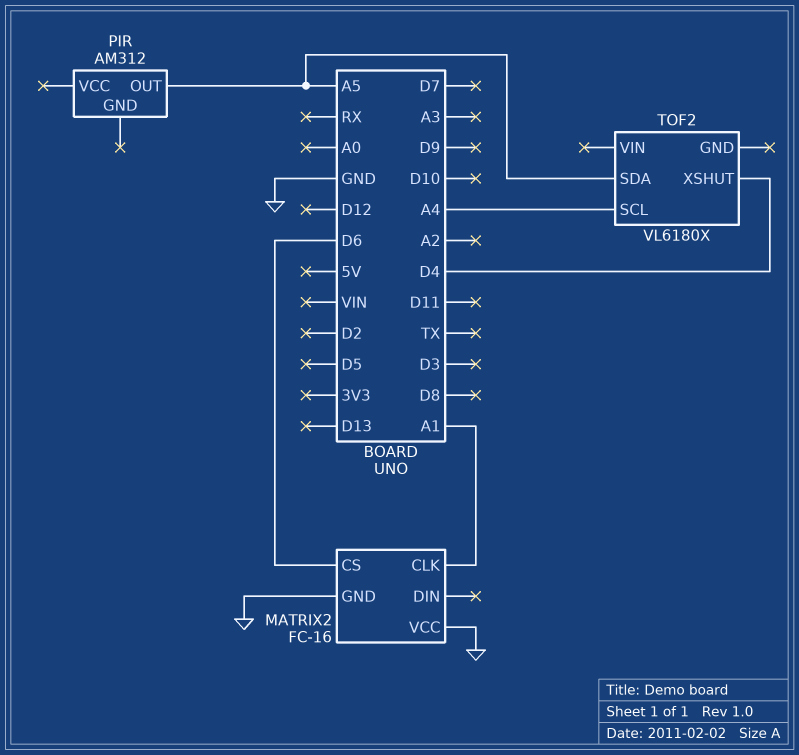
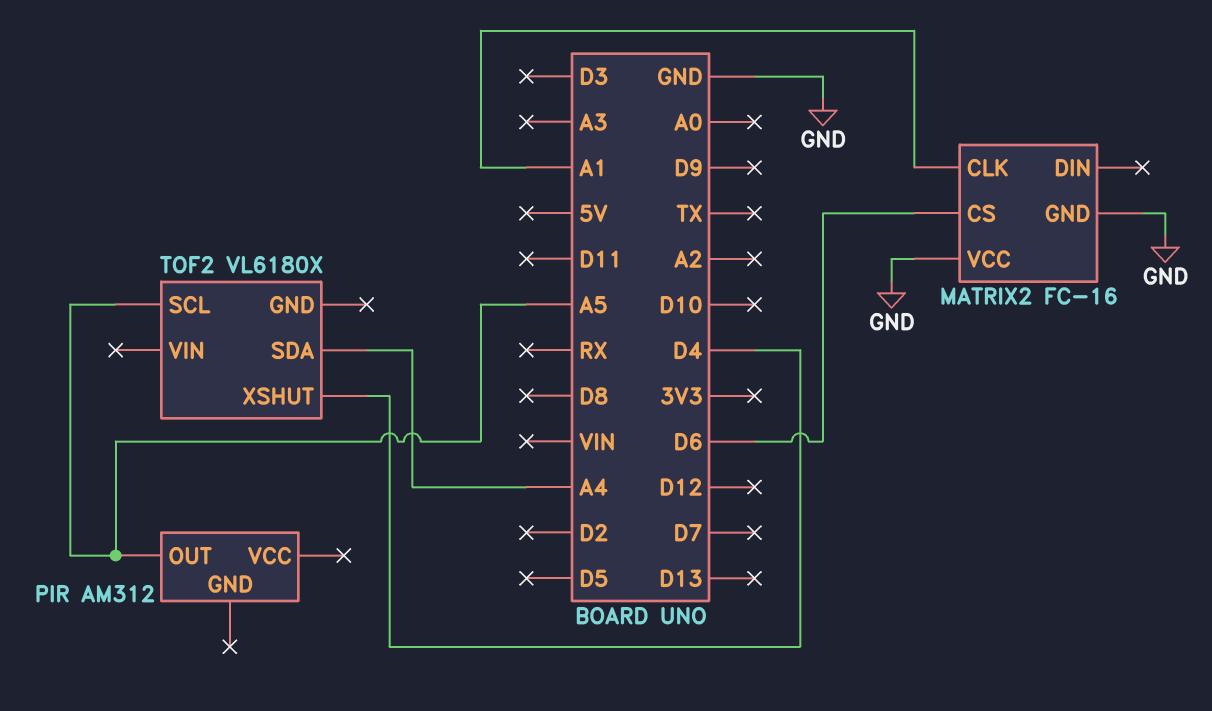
TOF2 pin SCL: A4 -> A5
TOF2 pin SDA: A5 -> A4

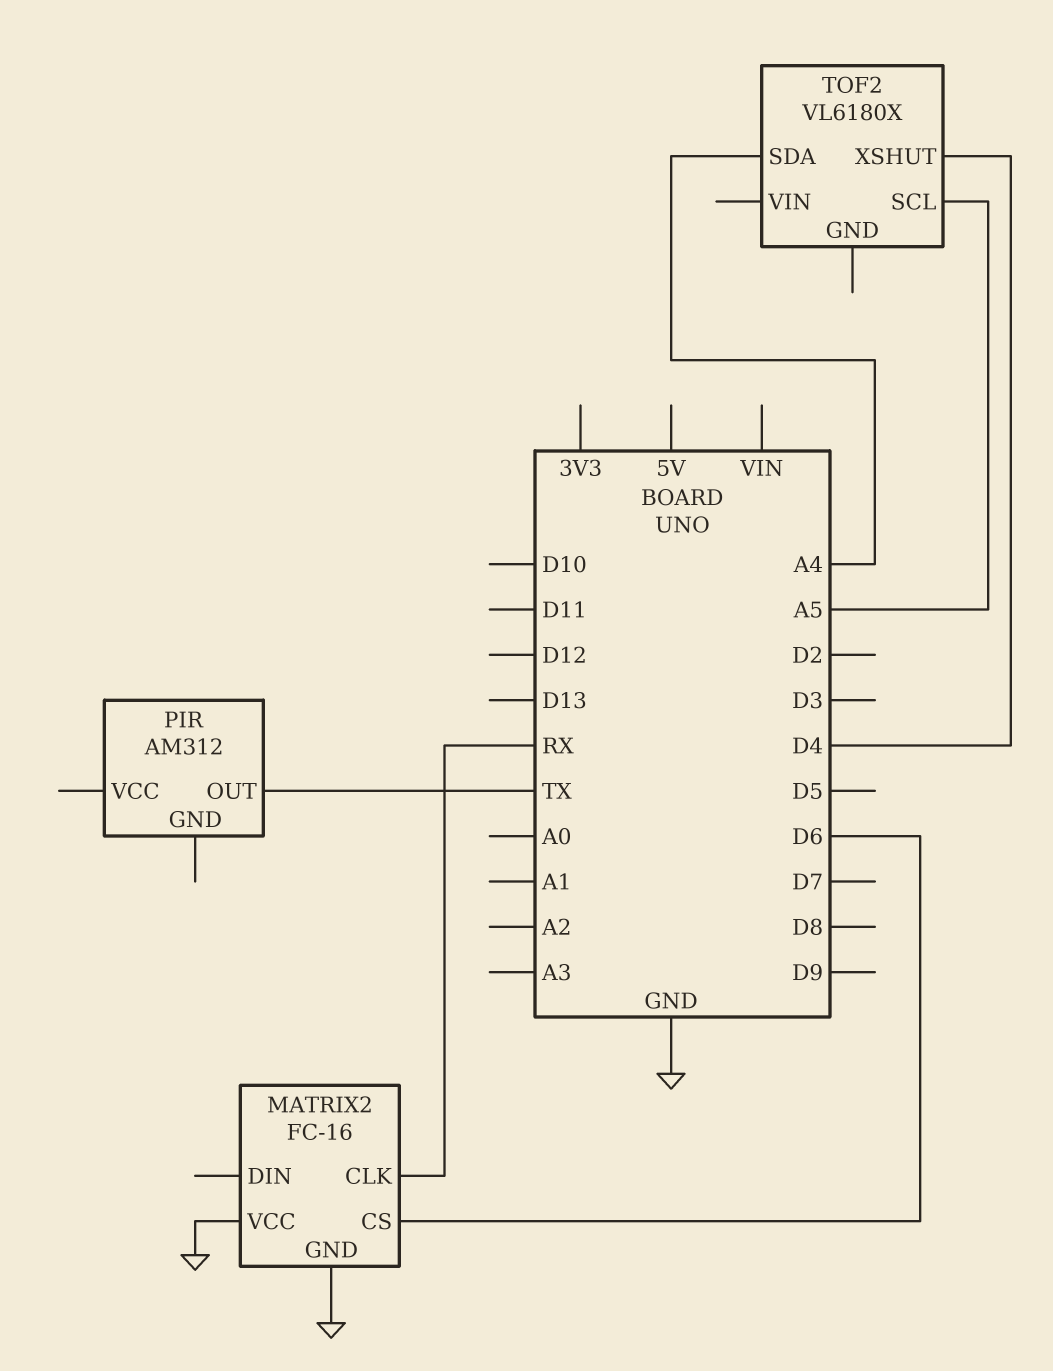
MATRIX2 pin CLK: A1 -> RX
PIR pin OUT: A5 -> TX

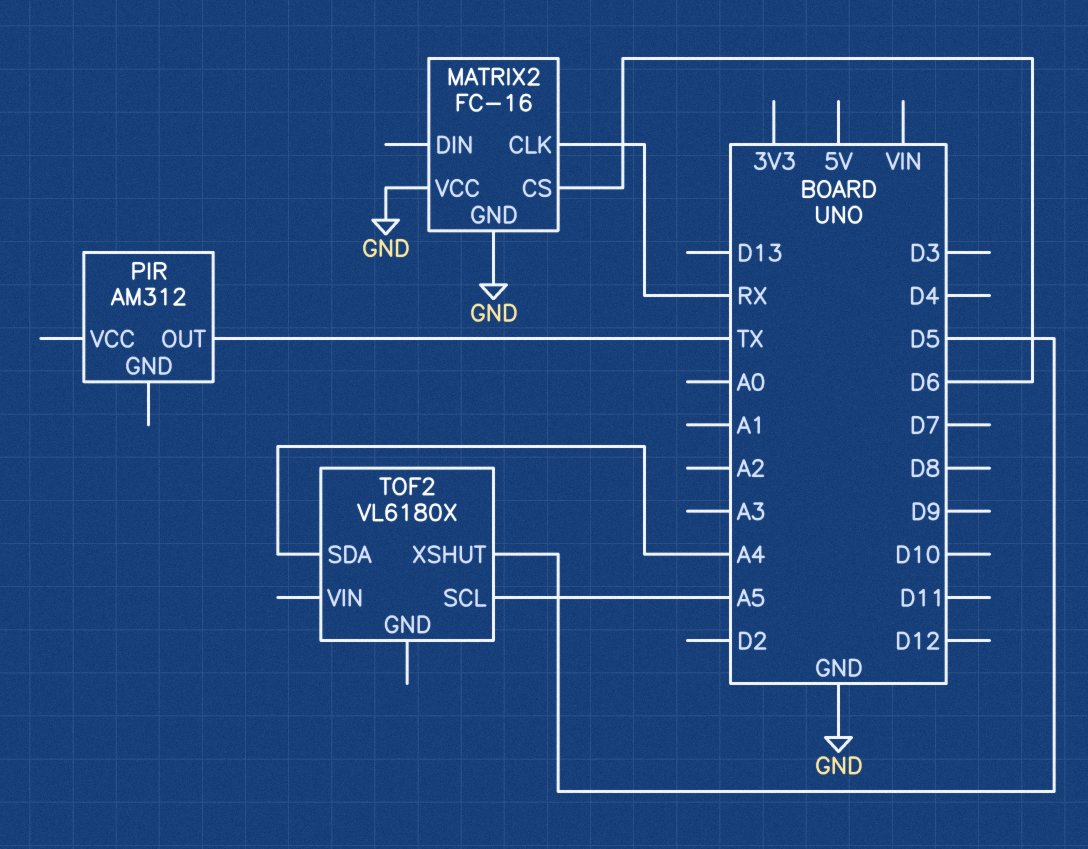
TOF2 pin XSHUT: D4 -> D5

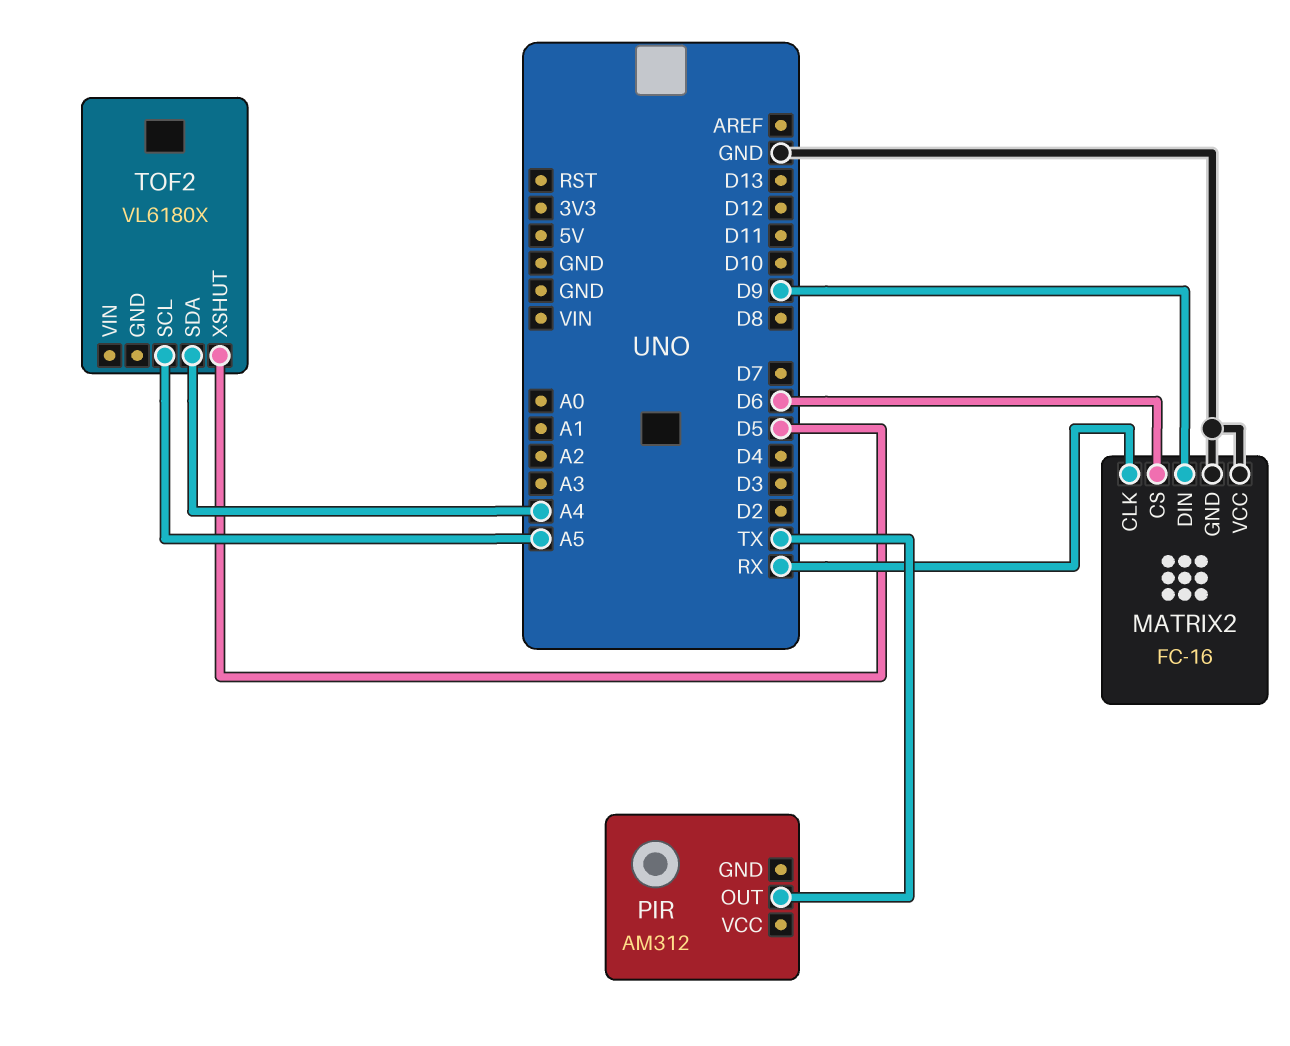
MATRIX2 pin DIN: none -> D9

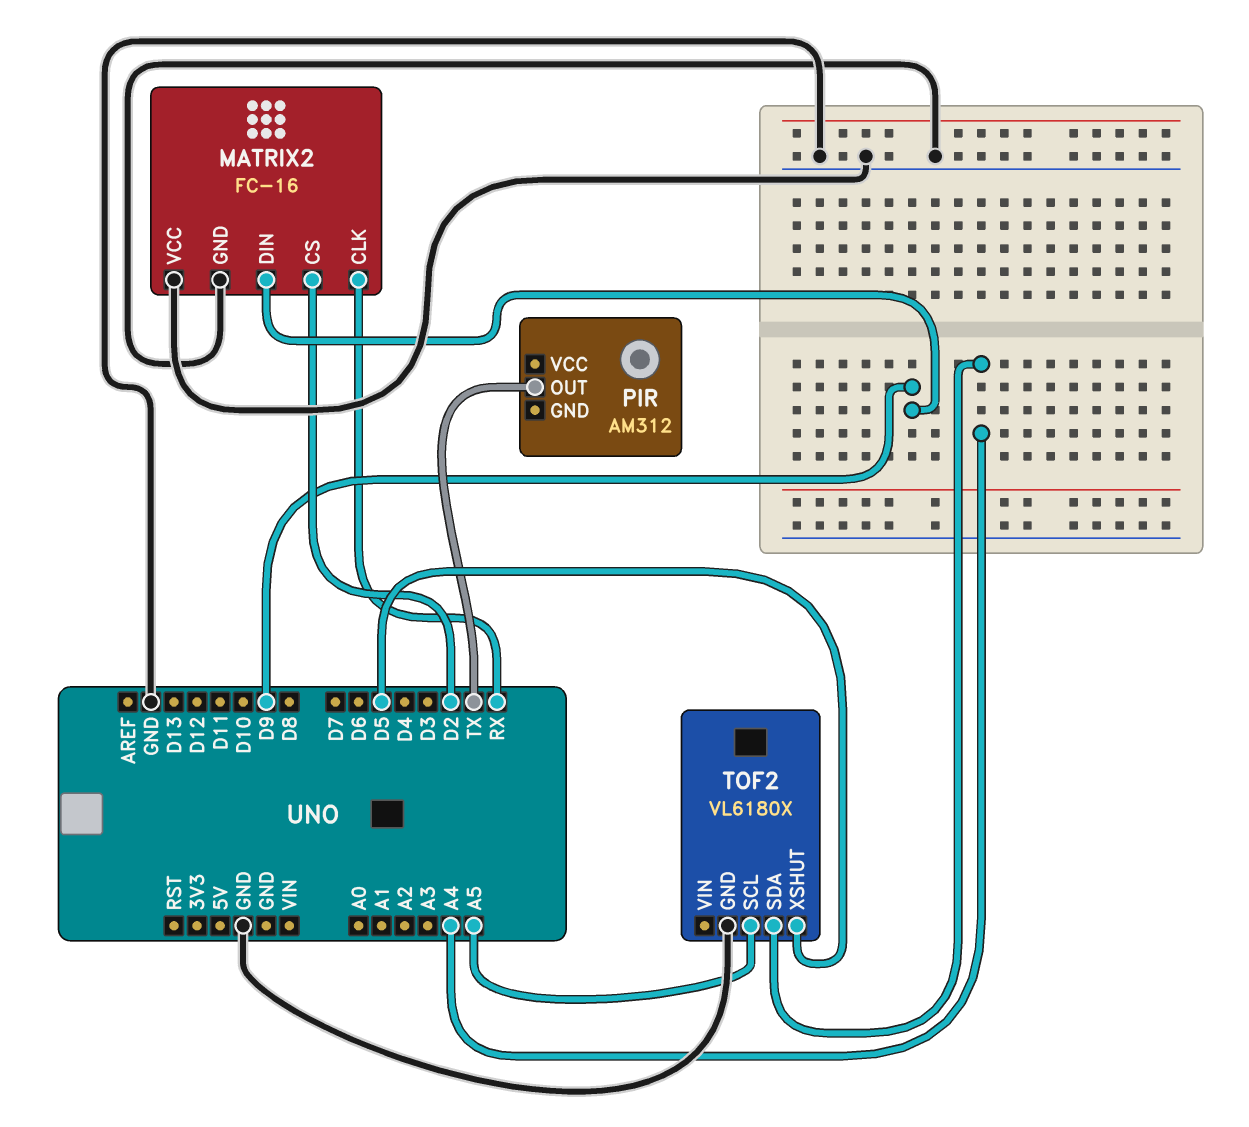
MATRIX2 pin CS: D6 -> D2
TOF2 pin GND: none -> GND

